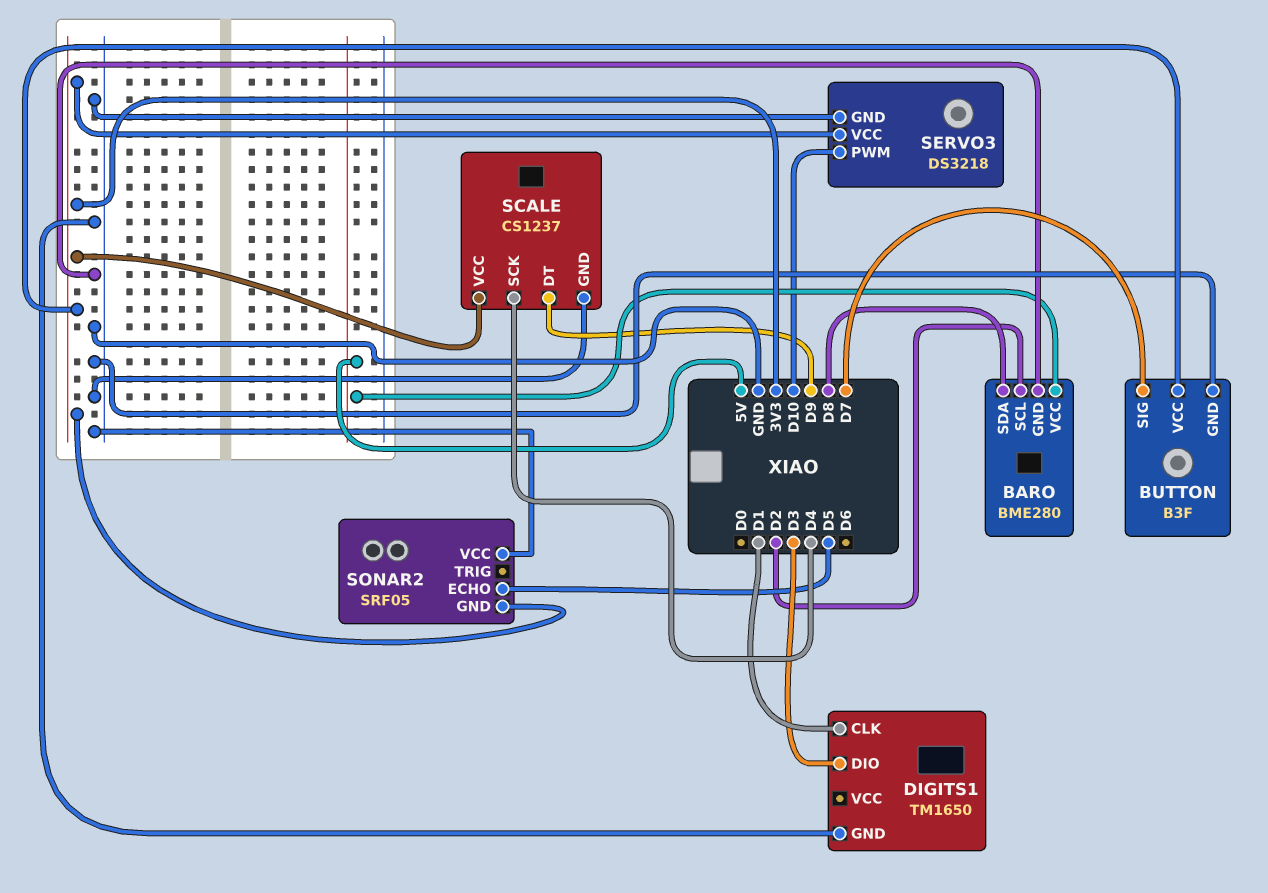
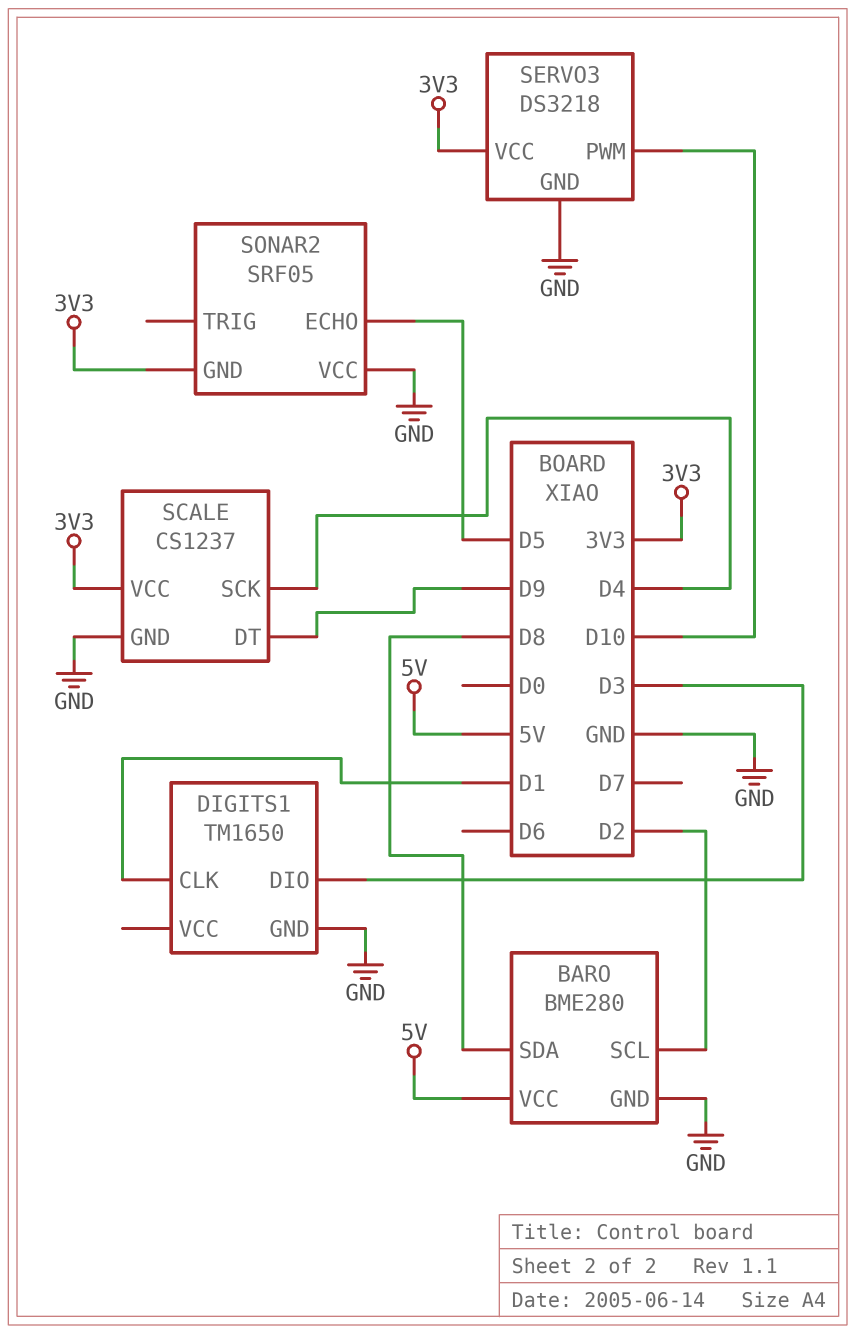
BUTTON: B3F -> none
BUTTON pin GND: GND -> none
BUTTON pin SIG: D7 -> none
BUTTON pin VCC: 3V3 -> none

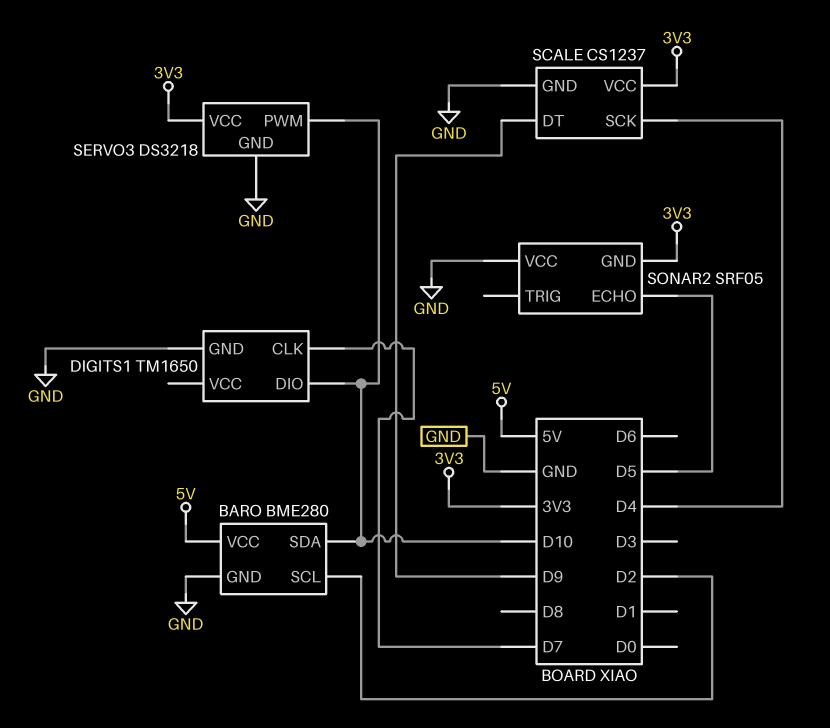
BARO pin SDA: D8 -> D10
DIGITS1 pin CLK: D1 -> D7
DIGITS1 pin DIO: D3 -> D10

